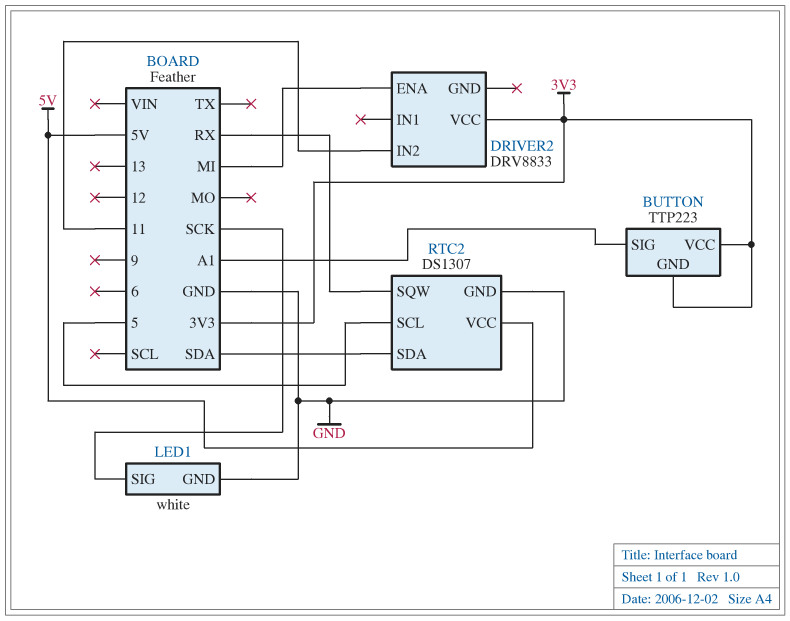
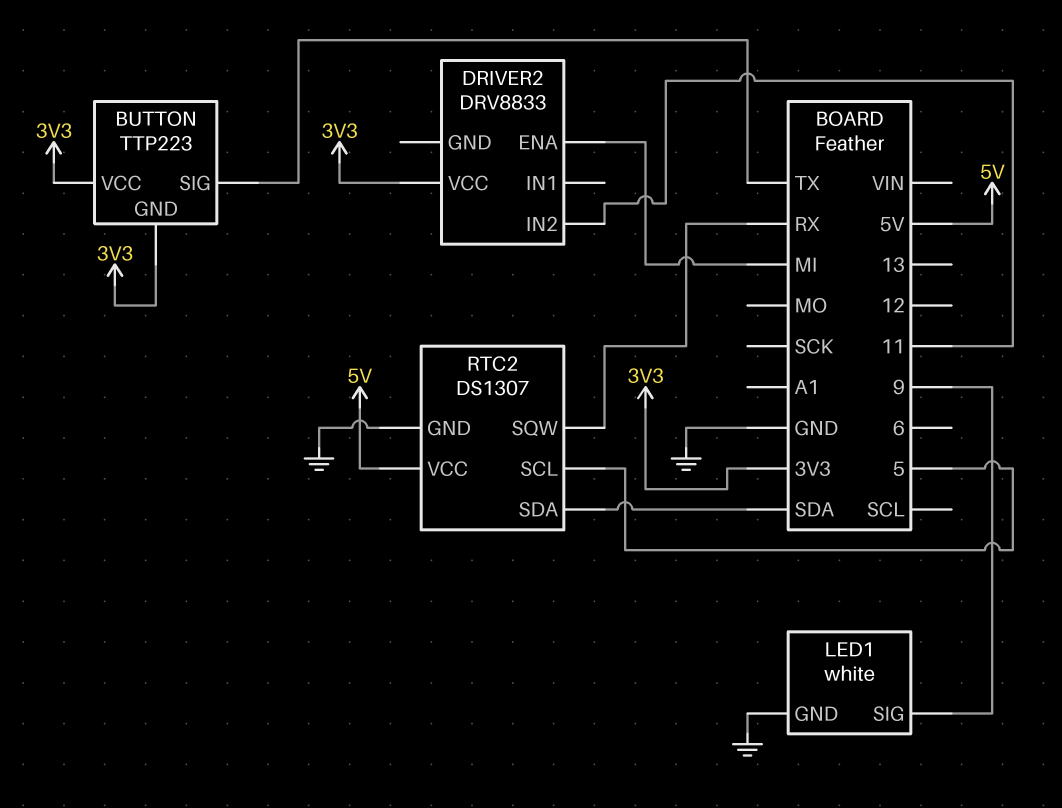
BUTTON pin SIG: A1 -> TX
LED1 pin SIG: SCK -> 9

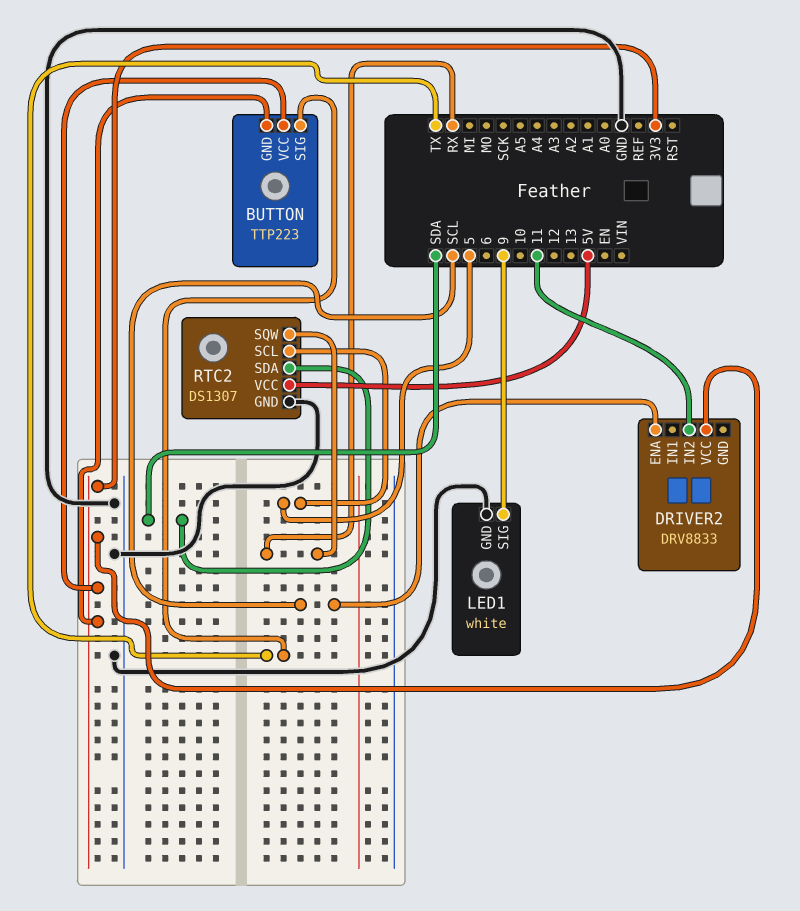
DRIVER2 pin ENA: MI -> SCL

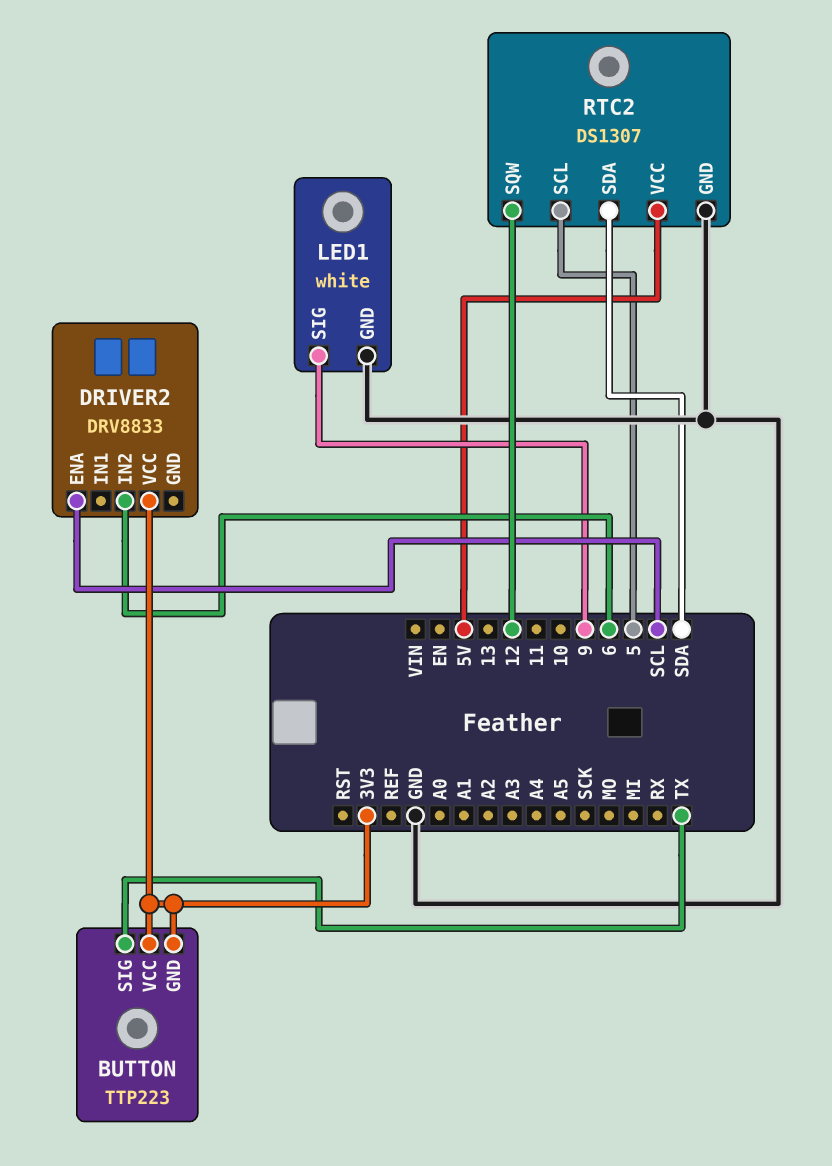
DRIVER2 pin IN2: 11 -> 6
RTC2 pin SQW: RX -> 12

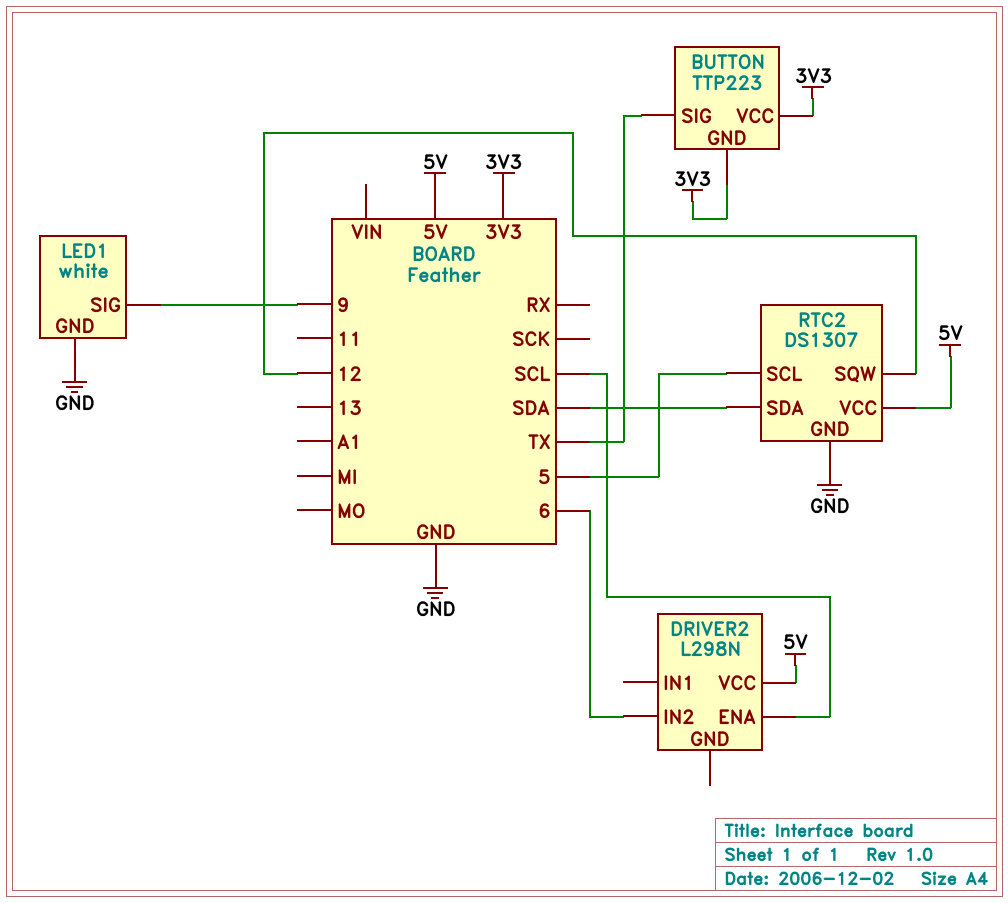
DRIVER2: DRV8833 -> L298N
DRIVER2 pin VCC: 3V3 -> 5V

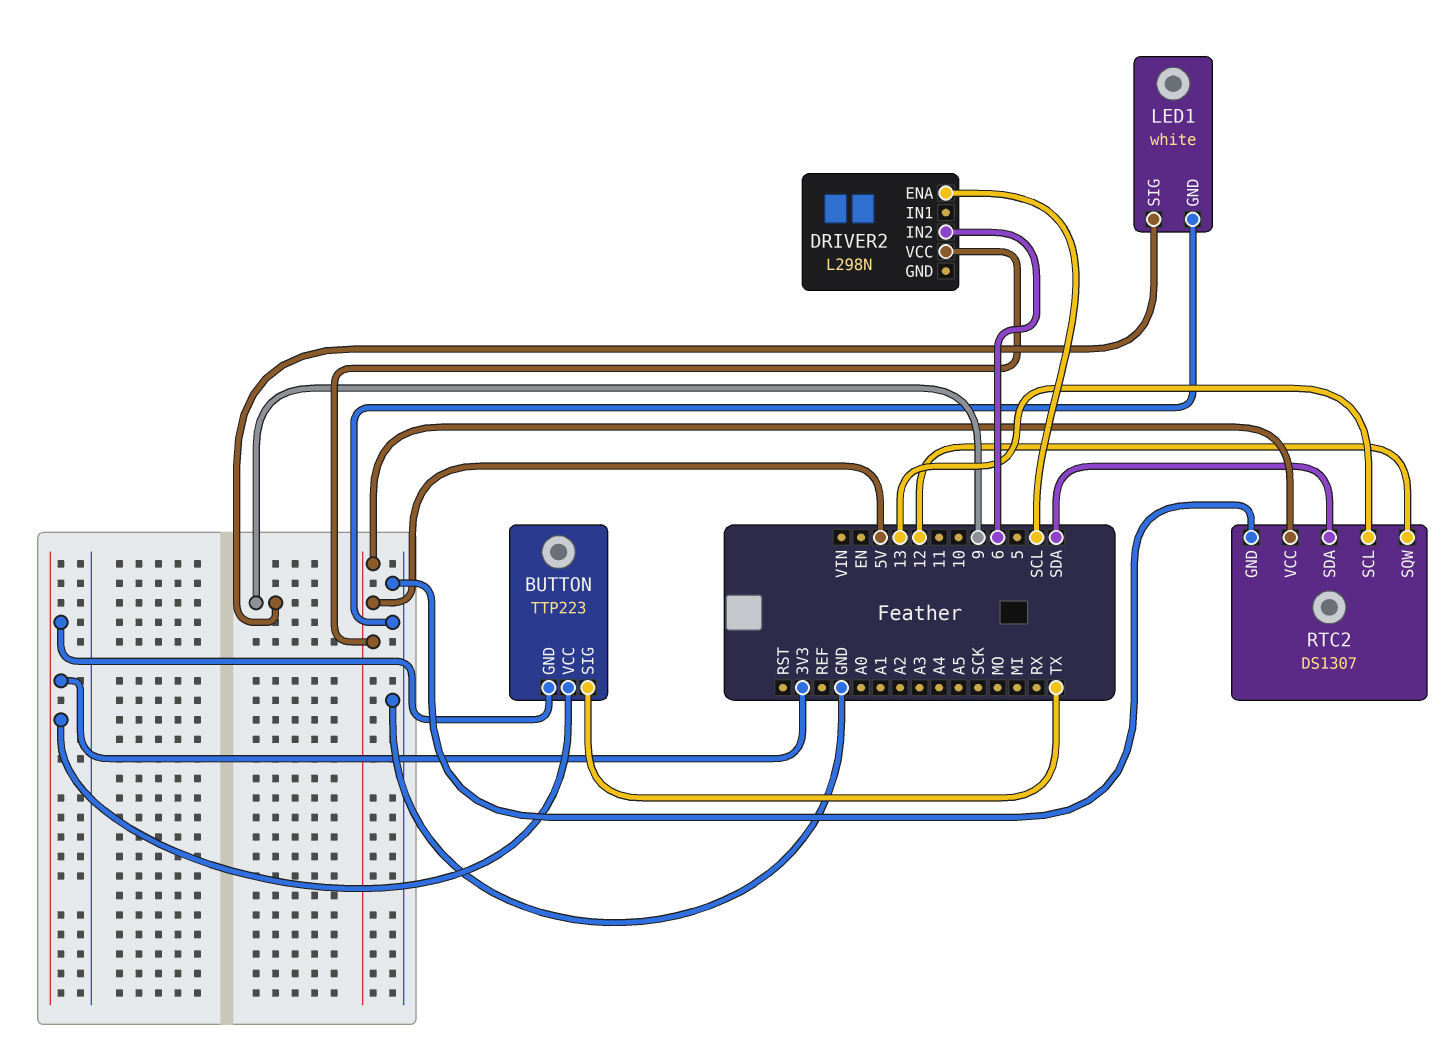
RTC2 pin SCL: 5 -> 13

